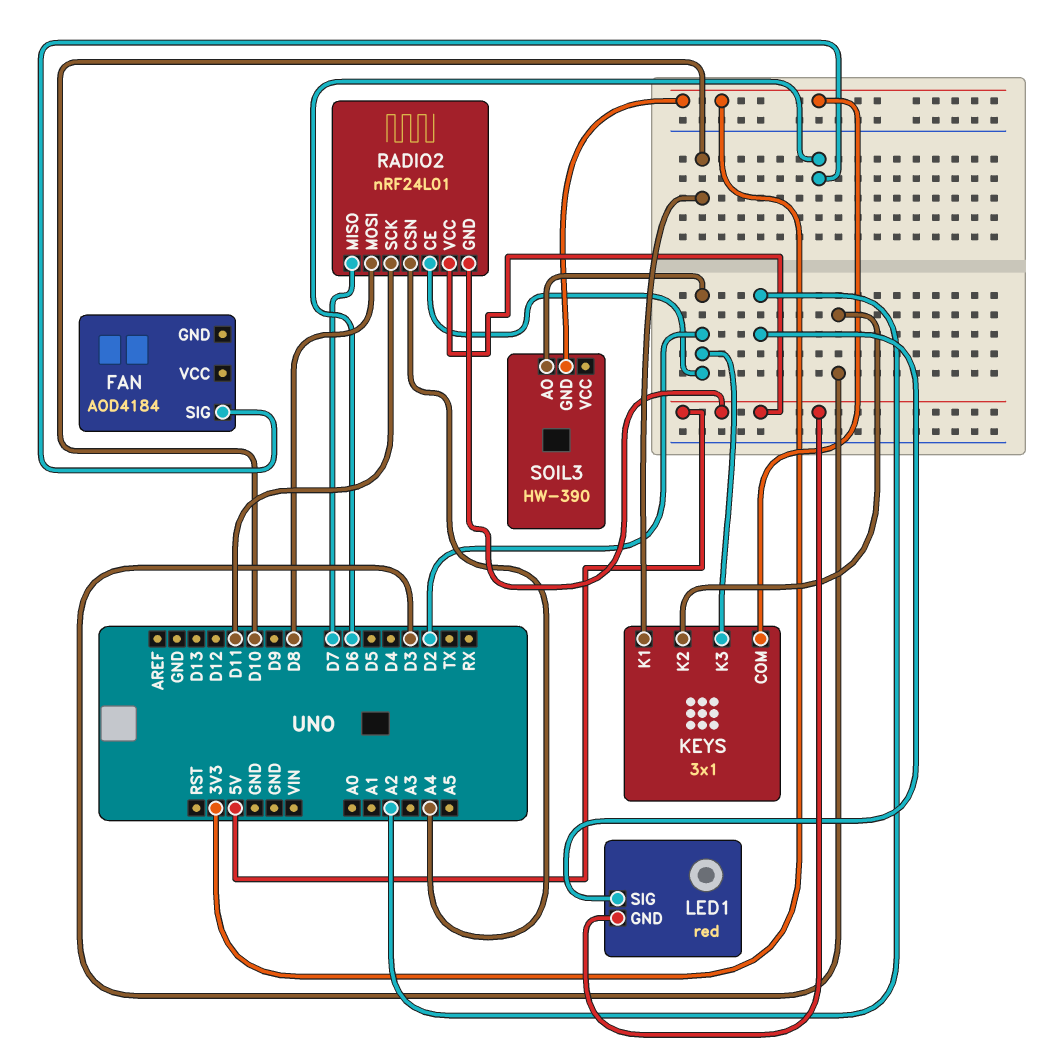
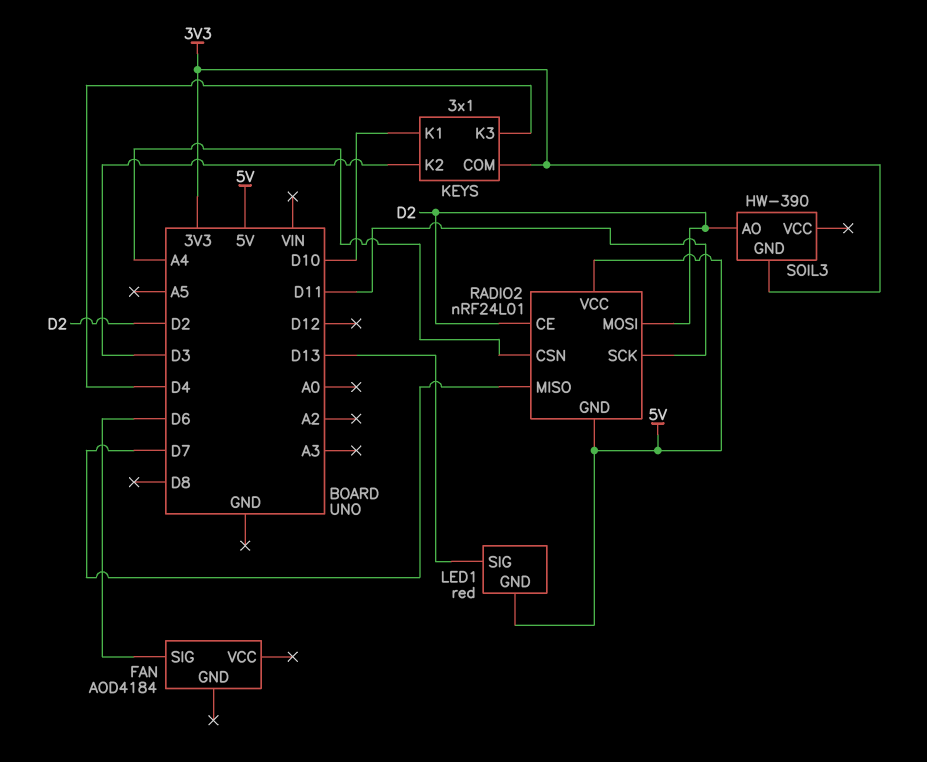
KEYS pin K3: D2 -> D4
LED1 pin SIG: A2 -> D13
RADIO2 pin MOSI: D8 -> D2

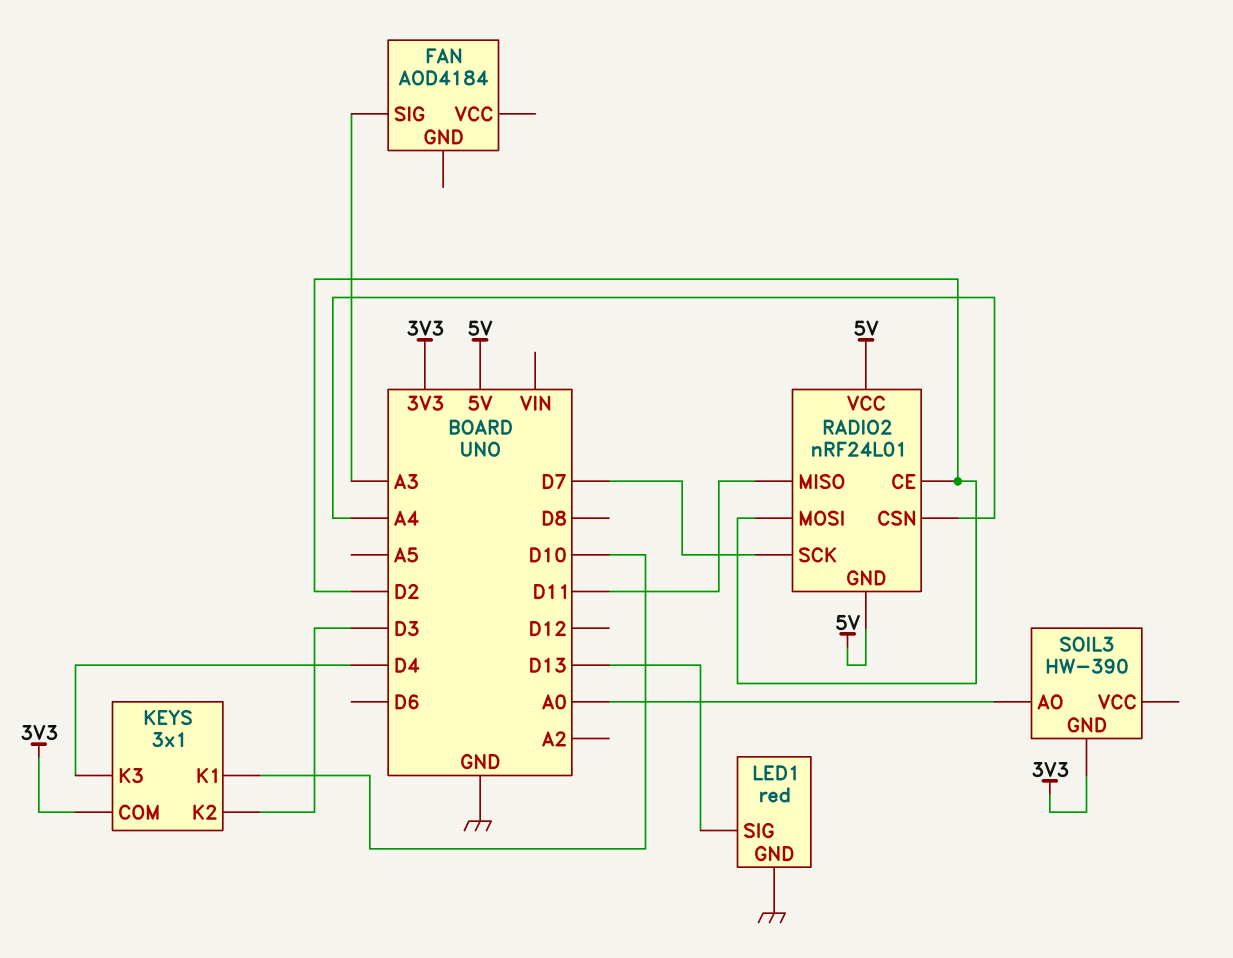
FAN pin SIG: D6 -> A3
LED1 pin GND: 5V -> GND
RADIO2 pin MISO: D7 -> D11
RADIO2 pin SCK: D11 -> D7
SOIL3 pin AO: D2 -> A0

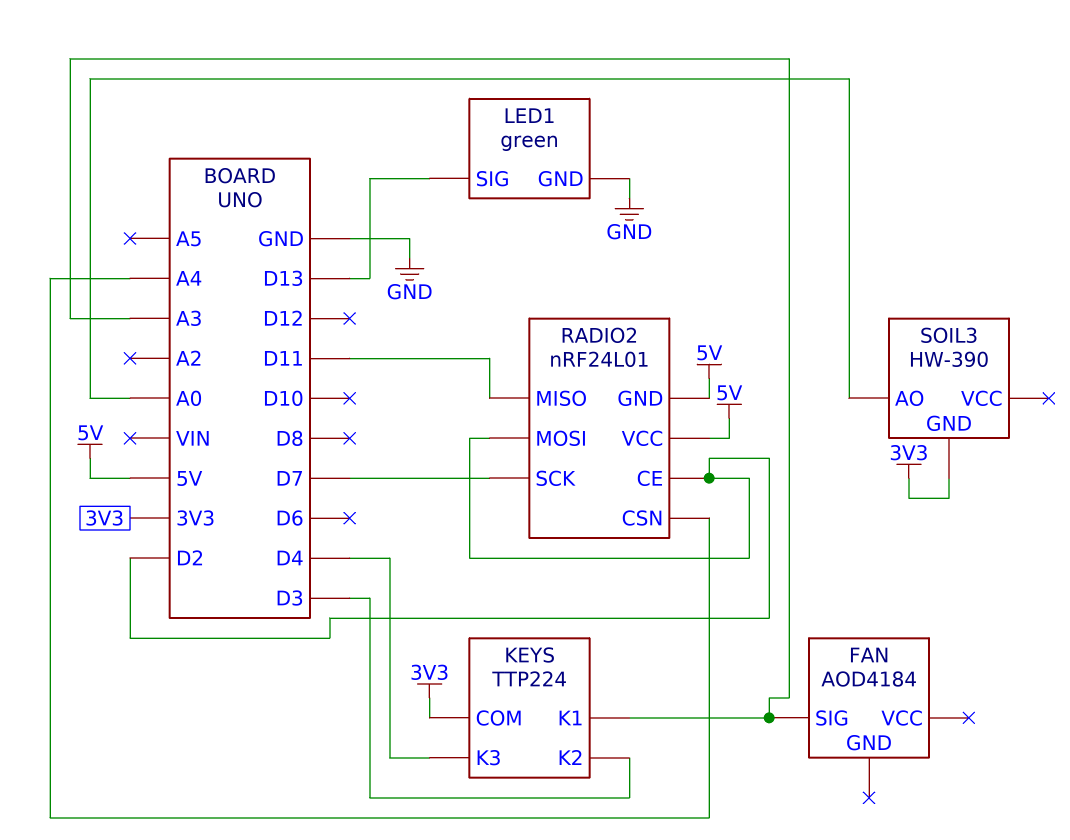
KEYS: 3x1 -> TTP224
KEYS pin K1: D10 -> A3
LED1: red -> green

